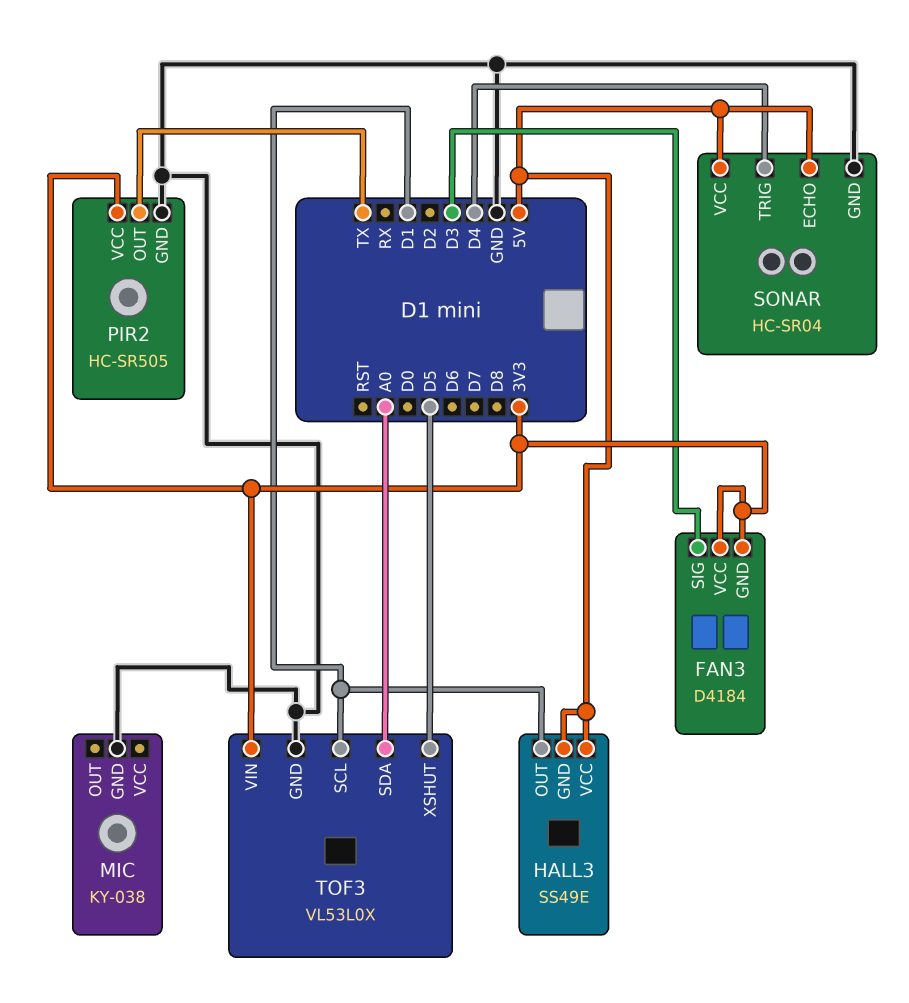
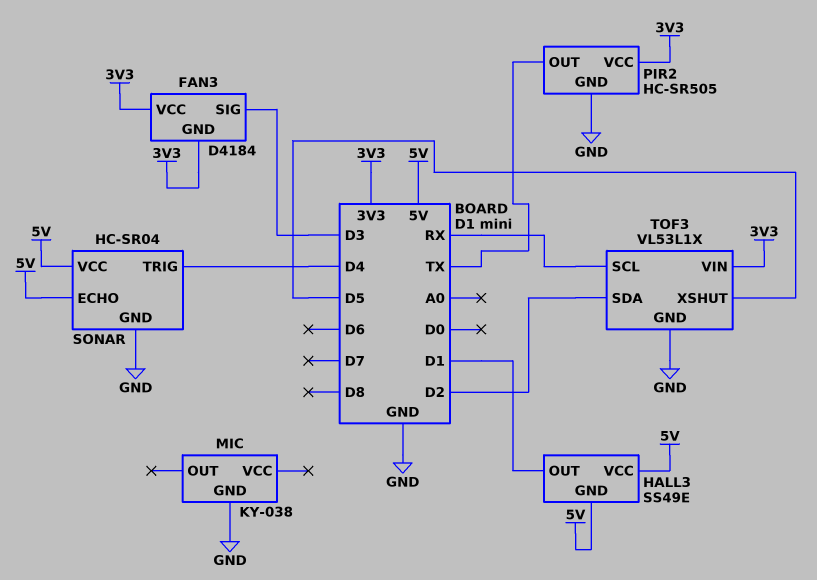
TOF3: VL53L0X -> VL53L1X
TOF3 pin SCL: D1 -> RX
TOF3 pin SDA: A0 -> D2

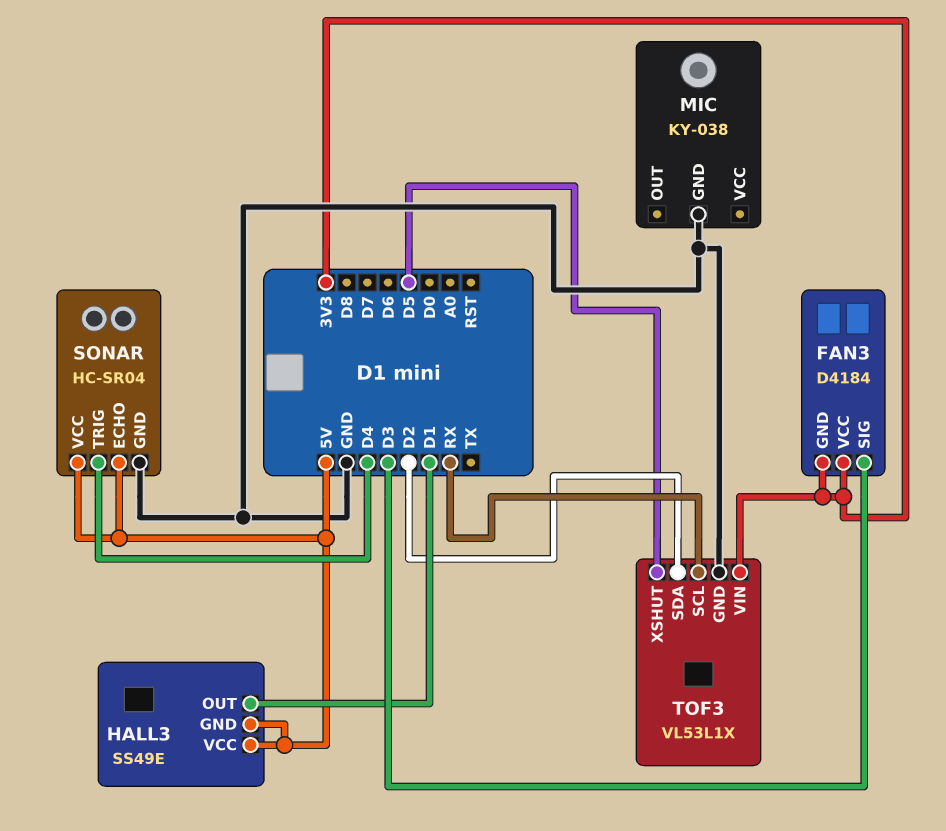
PIR2: HC-SR505 -> none
PIR2 pin GND: GND -> none
PIR2 pin OUT: TX -> none
PIR2 pin VCC: 3V3 -> none

